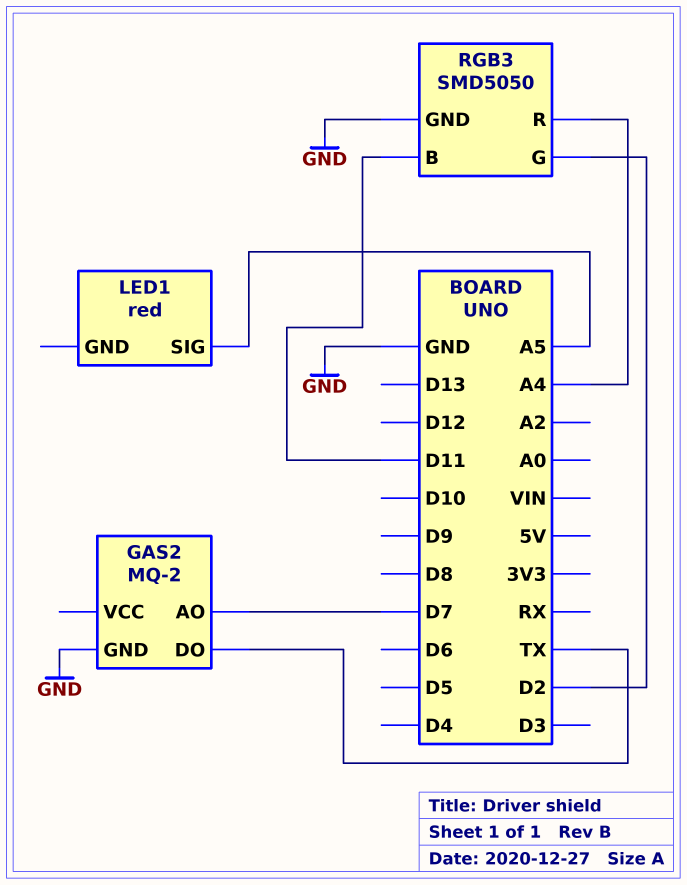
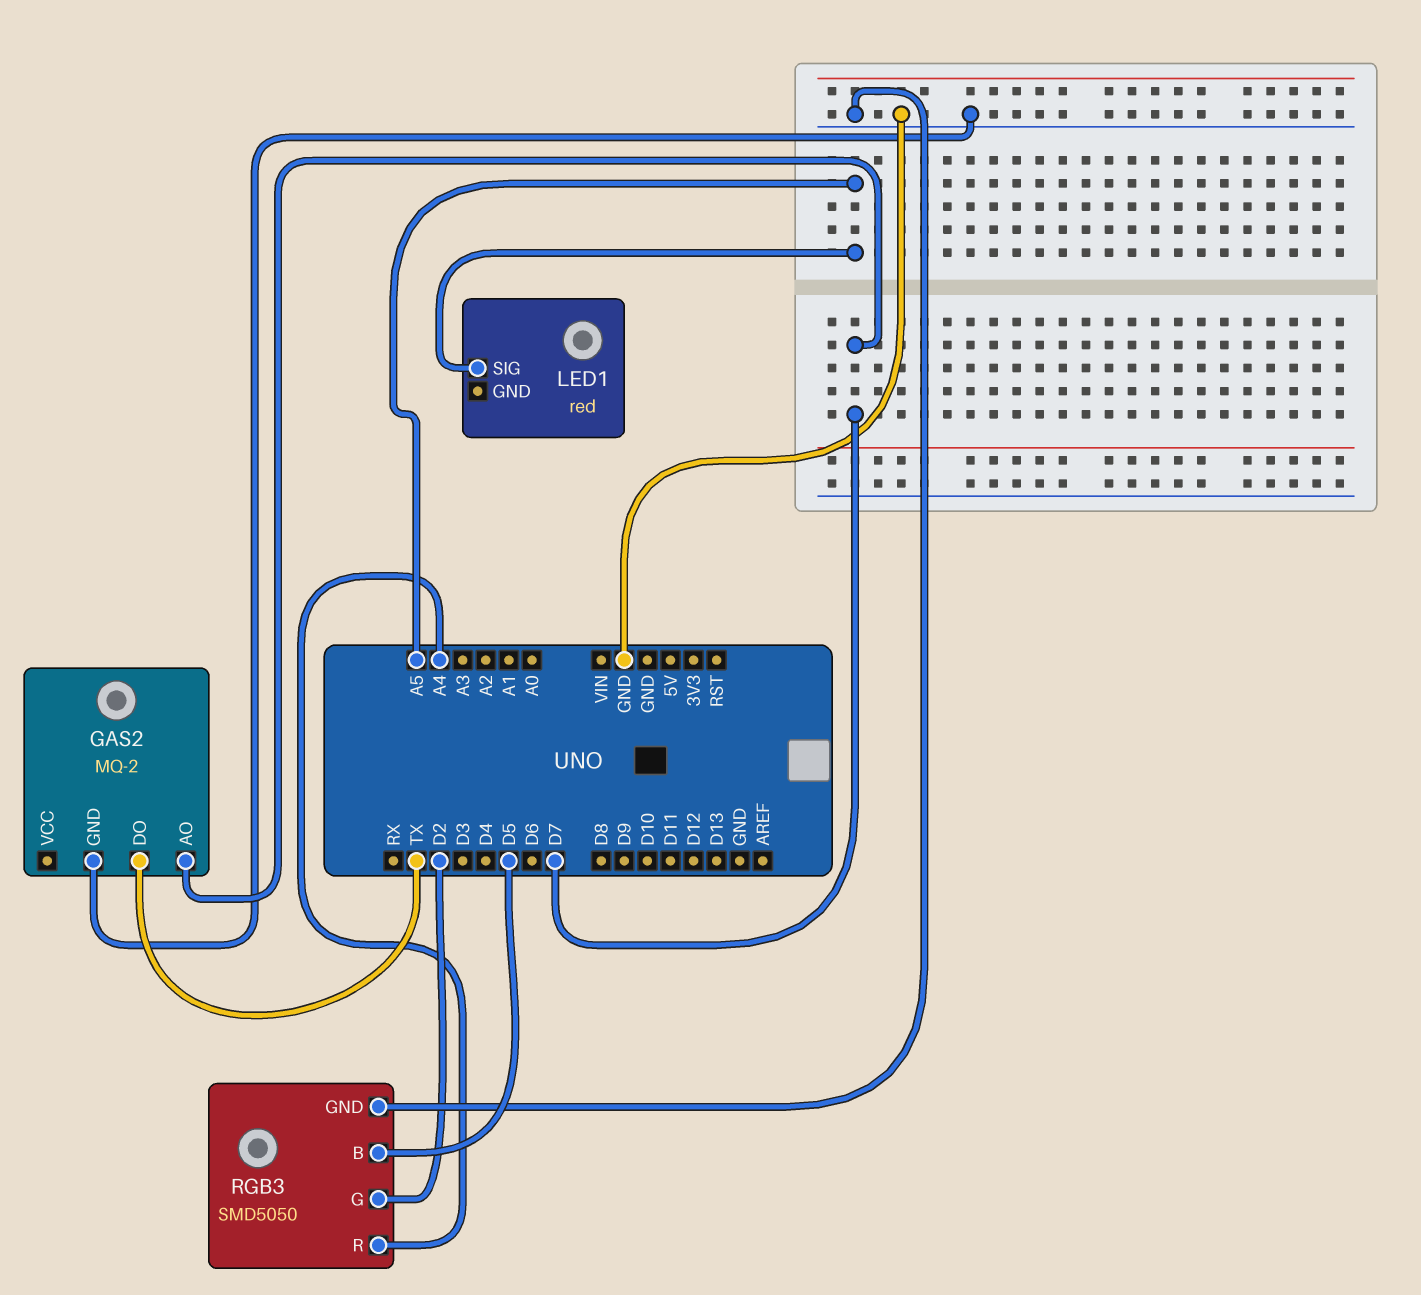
RGB3 pin B: D11 -> D5

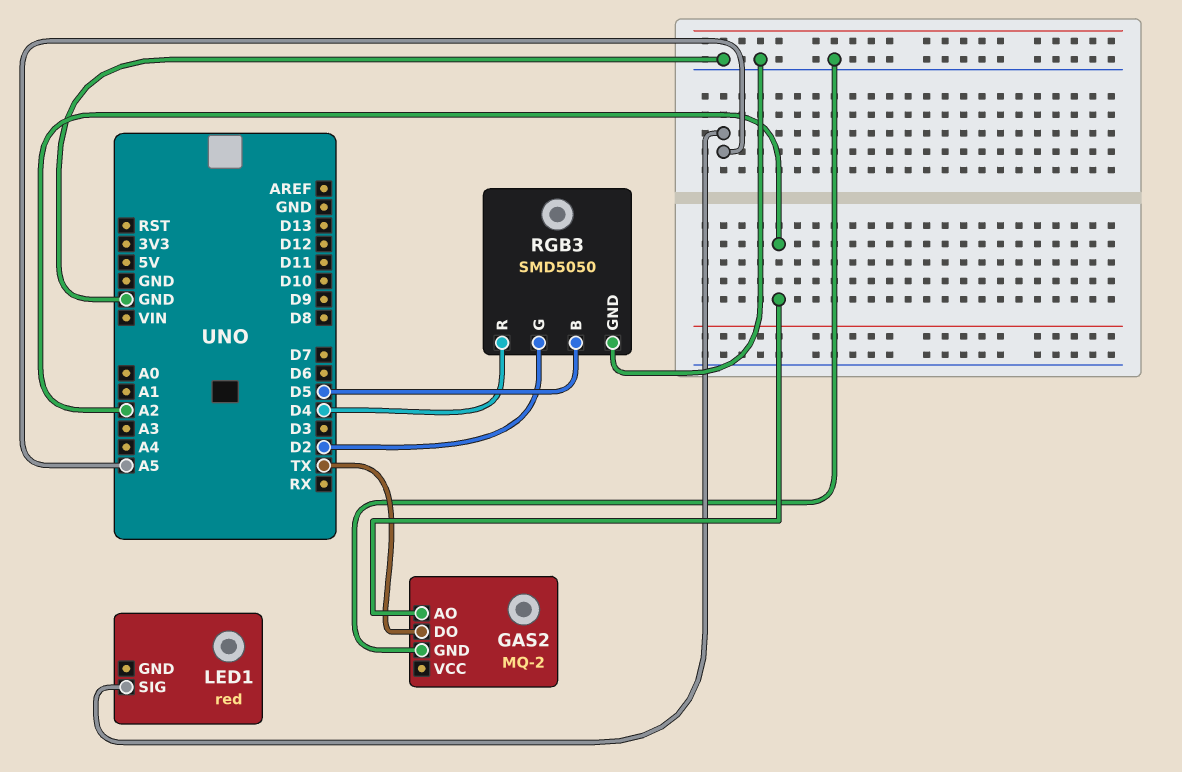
GAS2 pin AO: D7 -> A2
RGB3 pin R: A4 -> D4

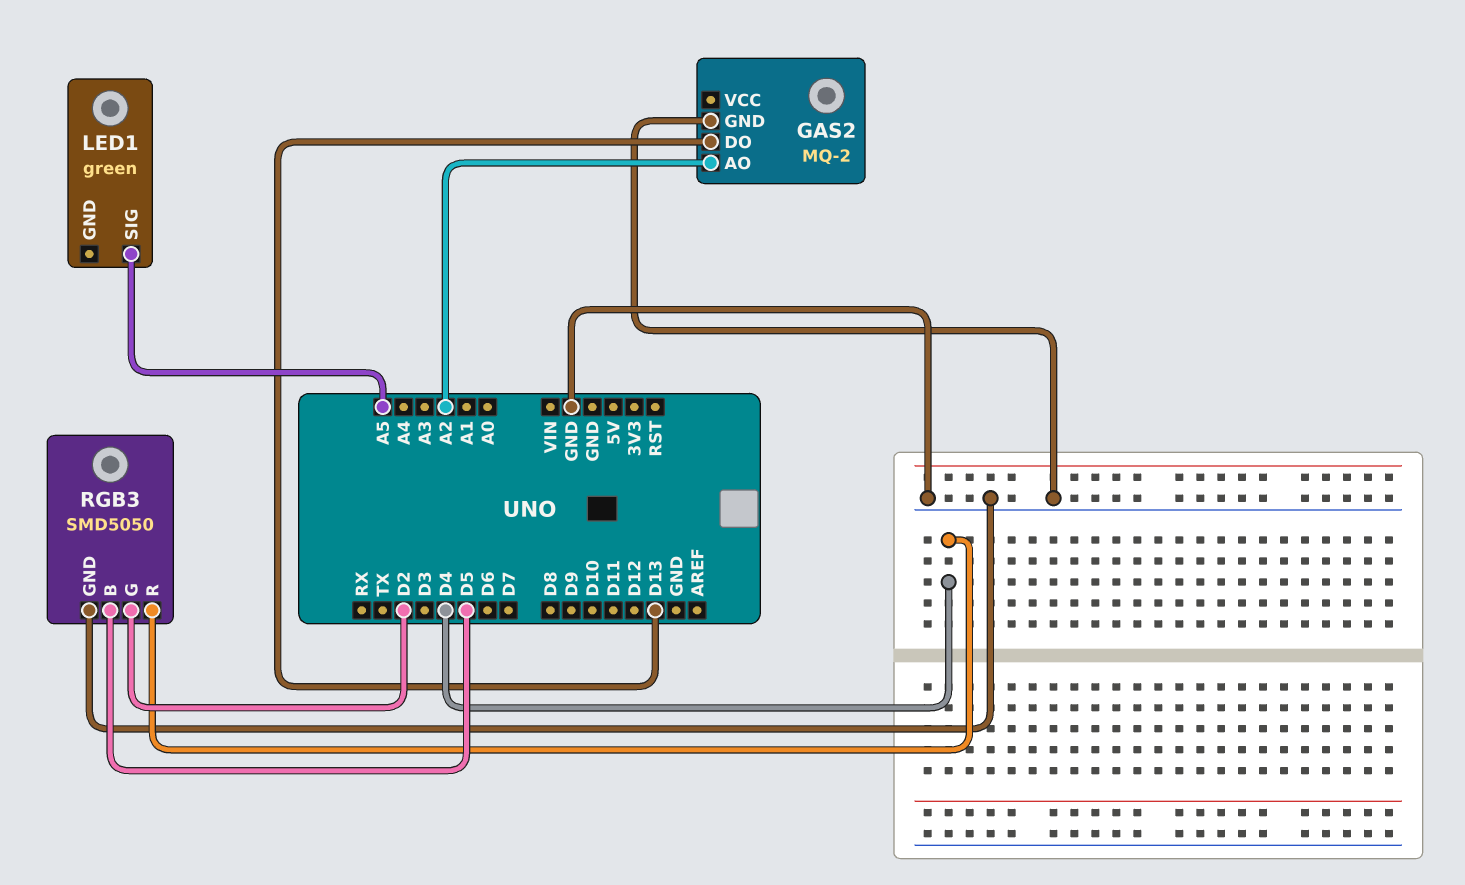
GAS2 pin DO: TX -> D13
LED1: red -> green

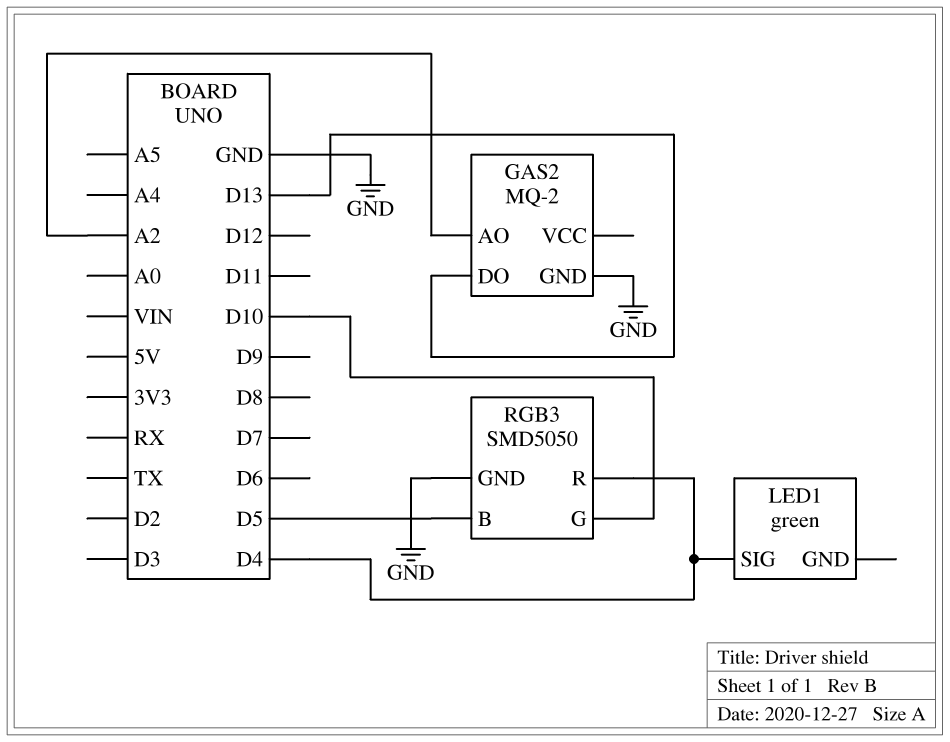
LED1 pin SIG: A5 -> D4
RGB3 pin G: D2 -> D10

